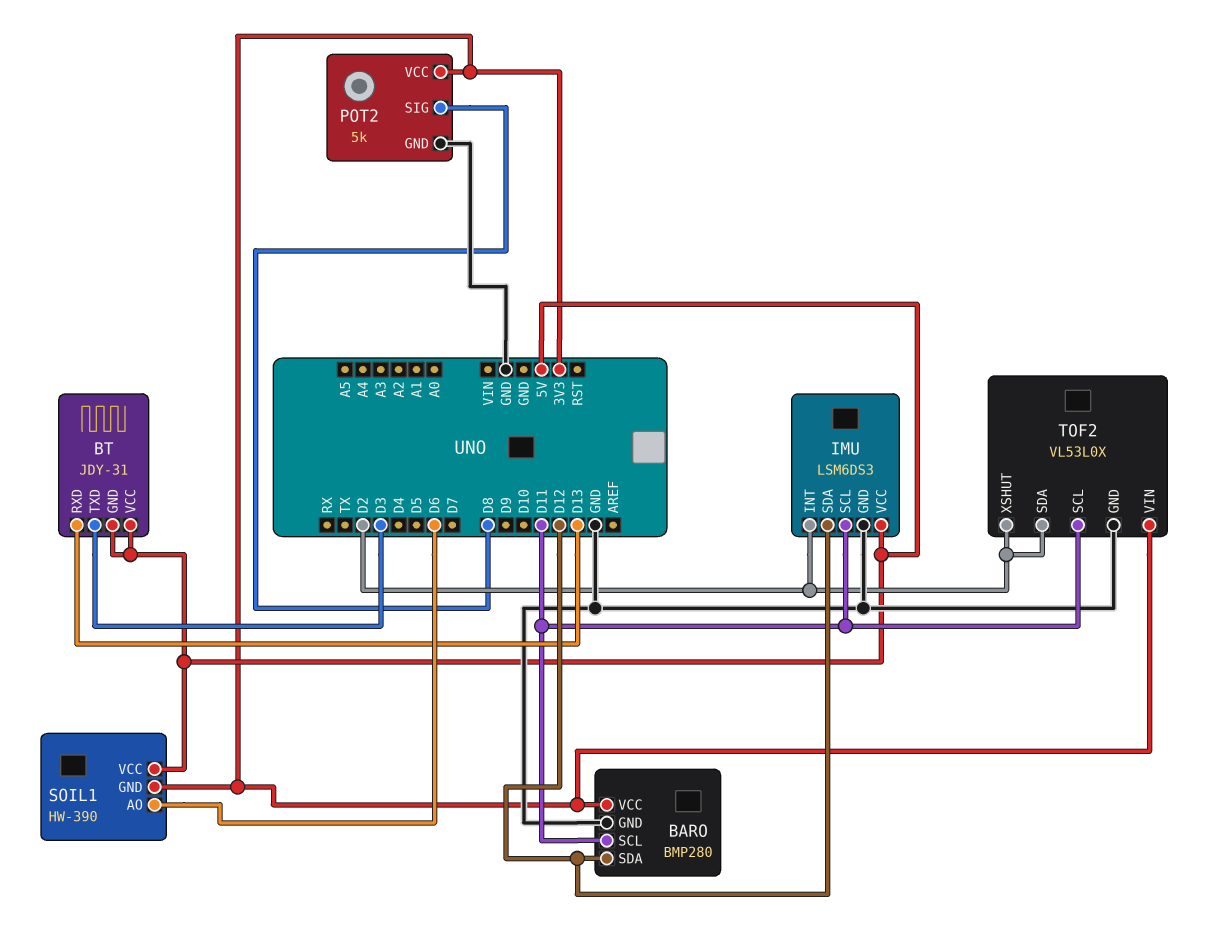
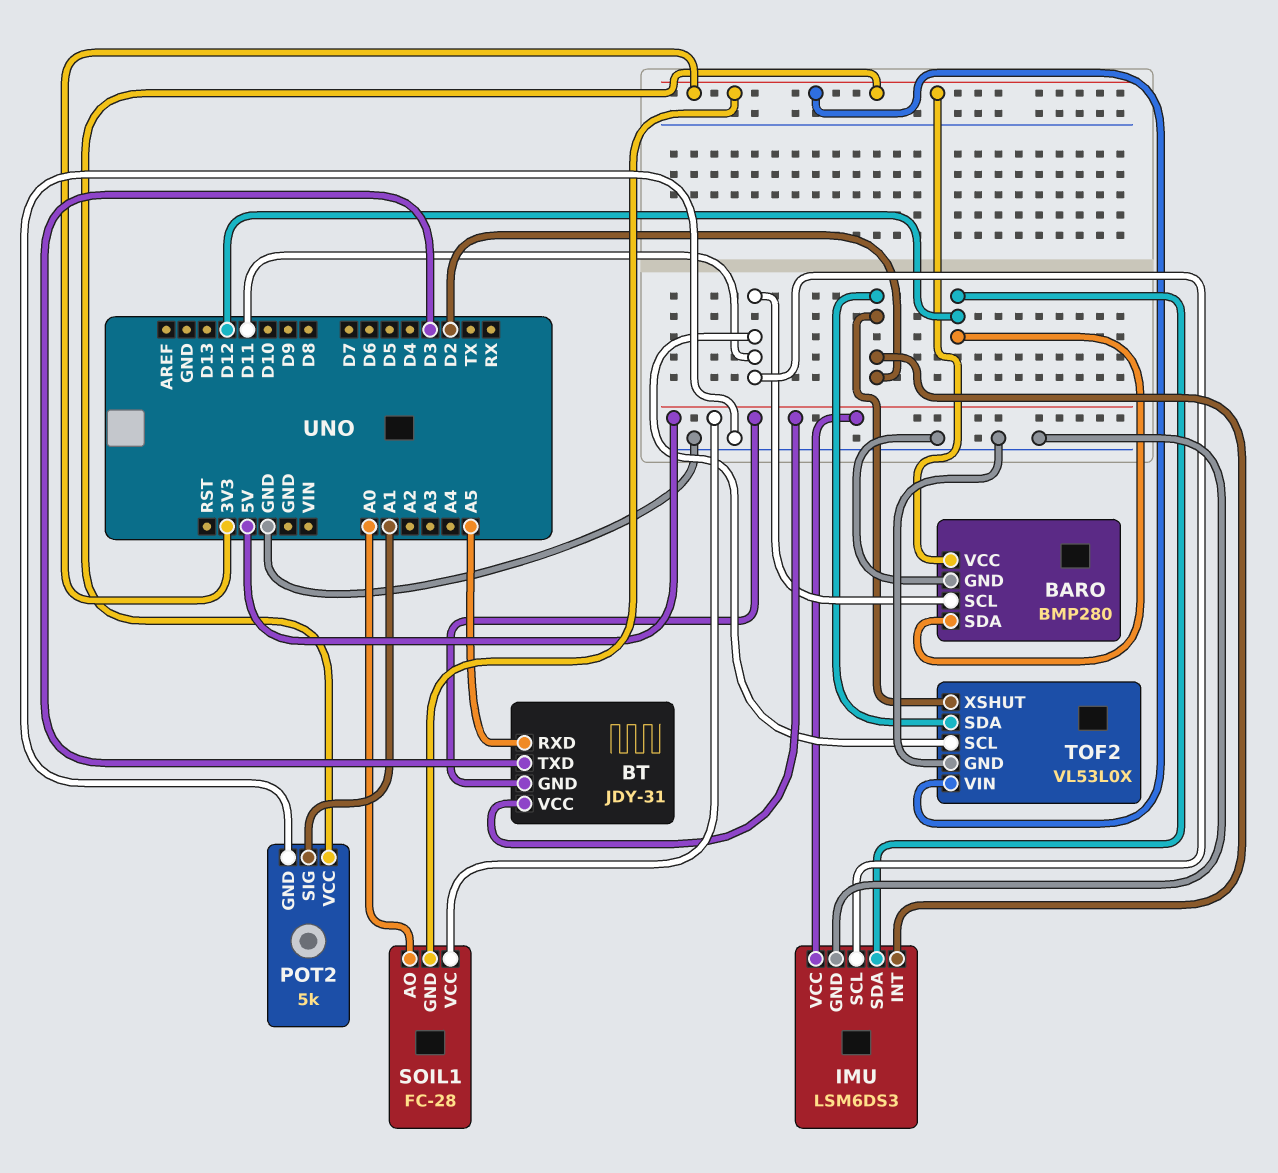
BT pin RXD: D13 -> A5
POT2 pin SIG: D8 -> A1
SOIL1: HW-390 -> FC-28
SOIL1 pin AO: D6 -> A0

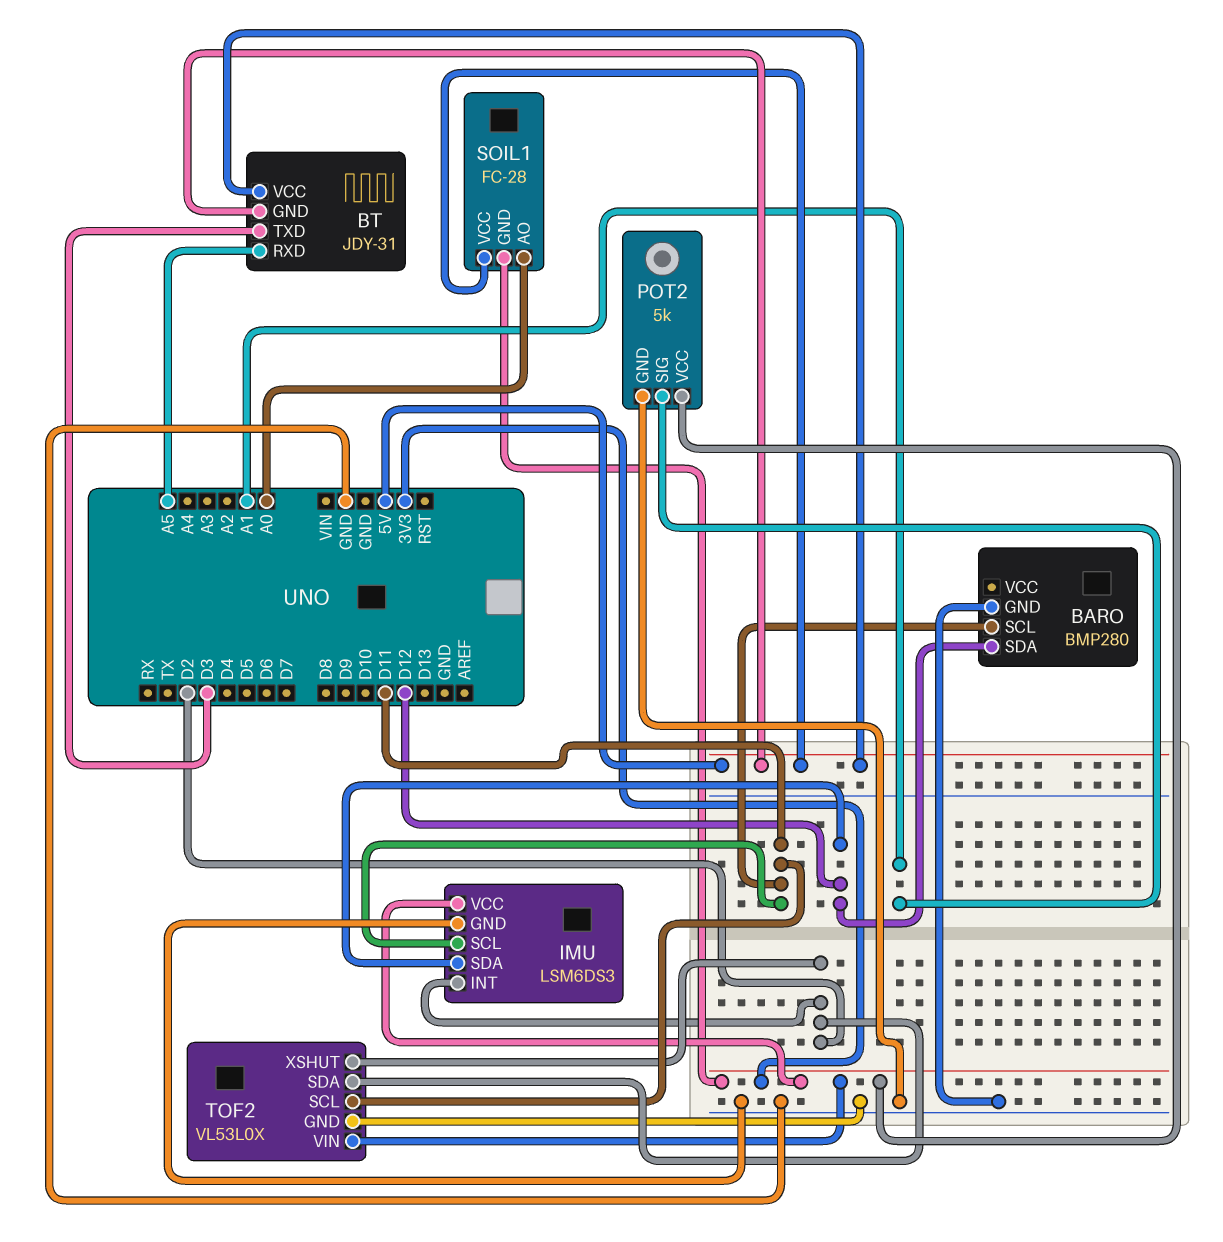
BARO pin VCC: 3V3 -> none
IMU pin VCC: 5V -> 3V3

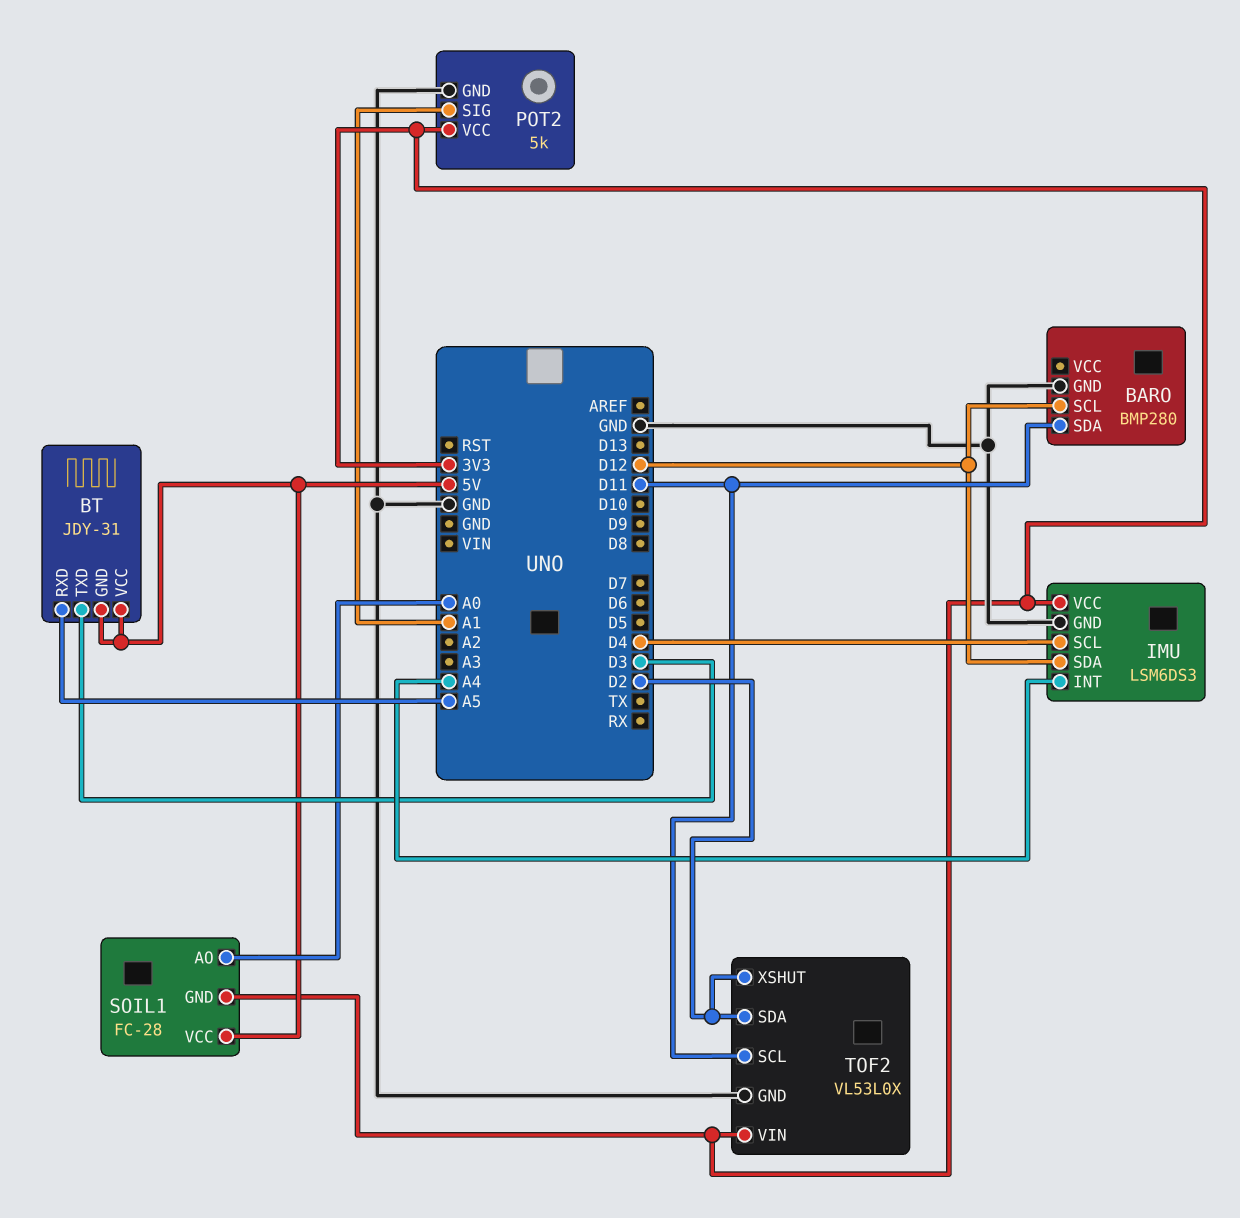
BARO pin SCL: D11 -> D12
BARO pin SDA: D12 -> D11
IMU pin INT: D2 -> A4
IMU pin SCL: D11 -> D4

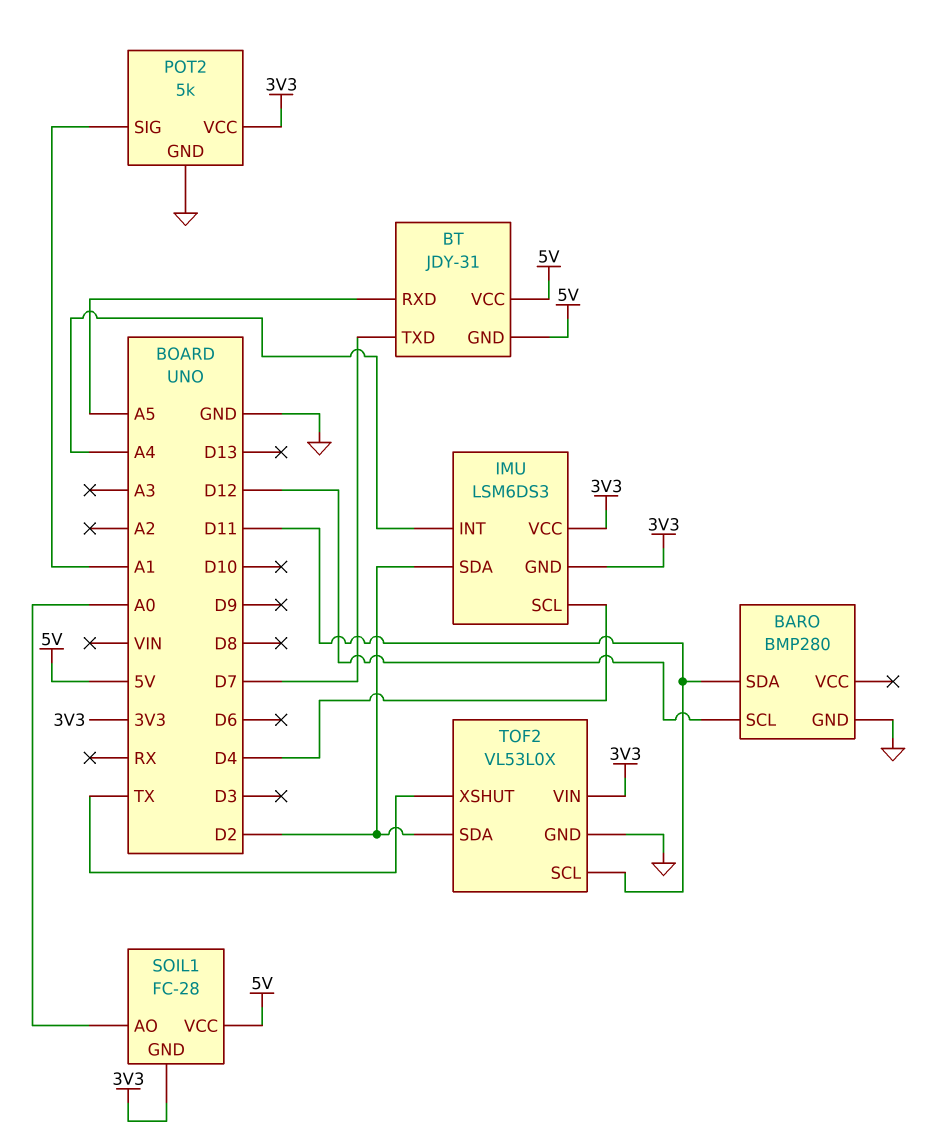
BT pin TXD: D3 -> D7
IMU pin GND: GND -> 3V3
IMU pin SDA: D12 -> D2
TOF2 pin XSHUT: D2 -> TX

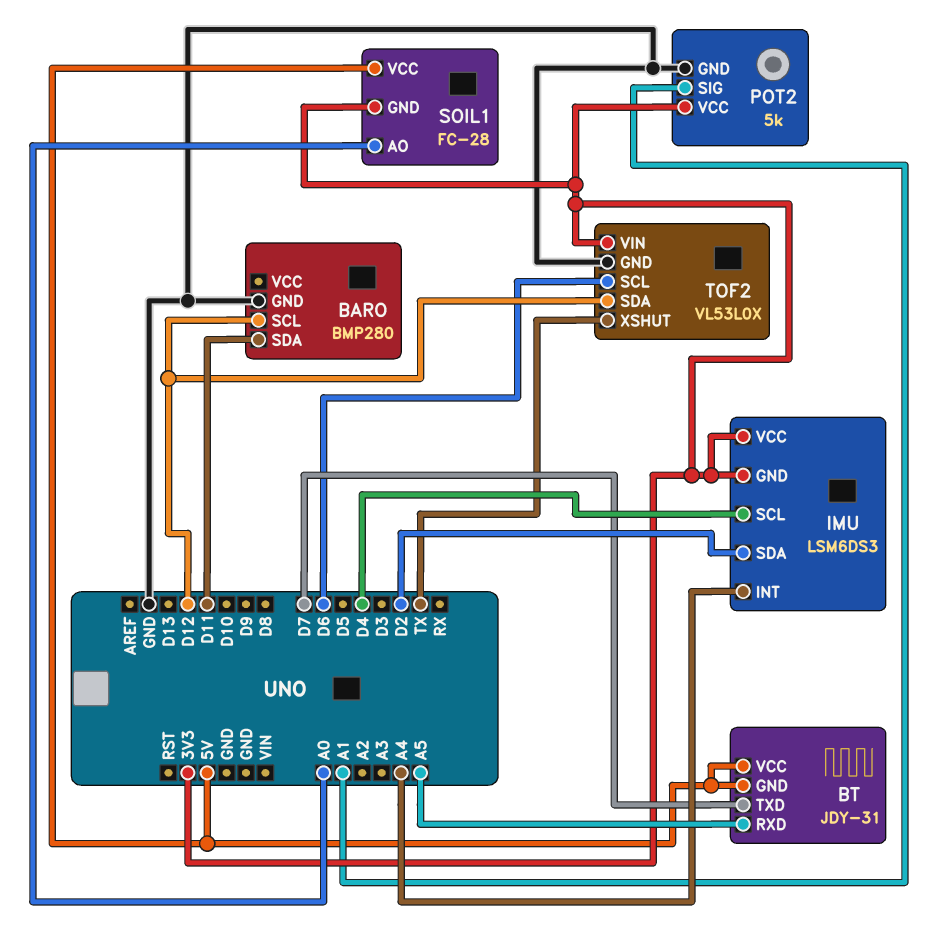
TOF2 pin SCL: D11 -> D6
TOF2 pin SDA: D2 -> D12

